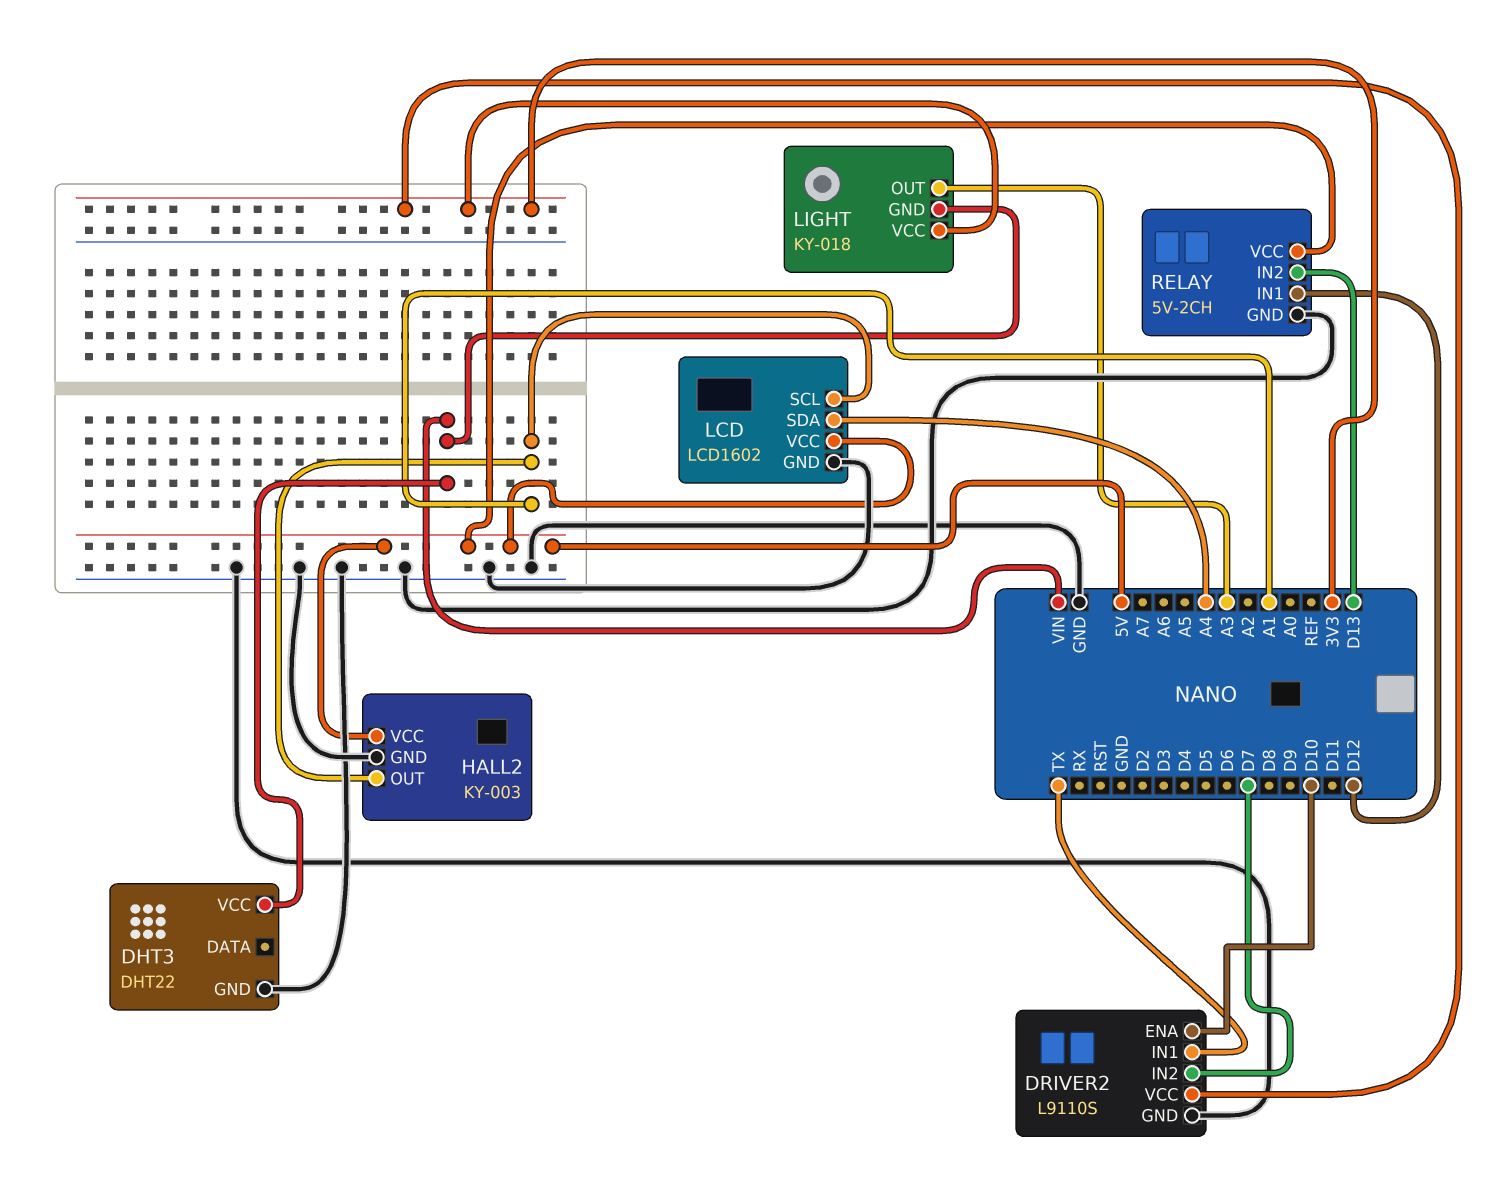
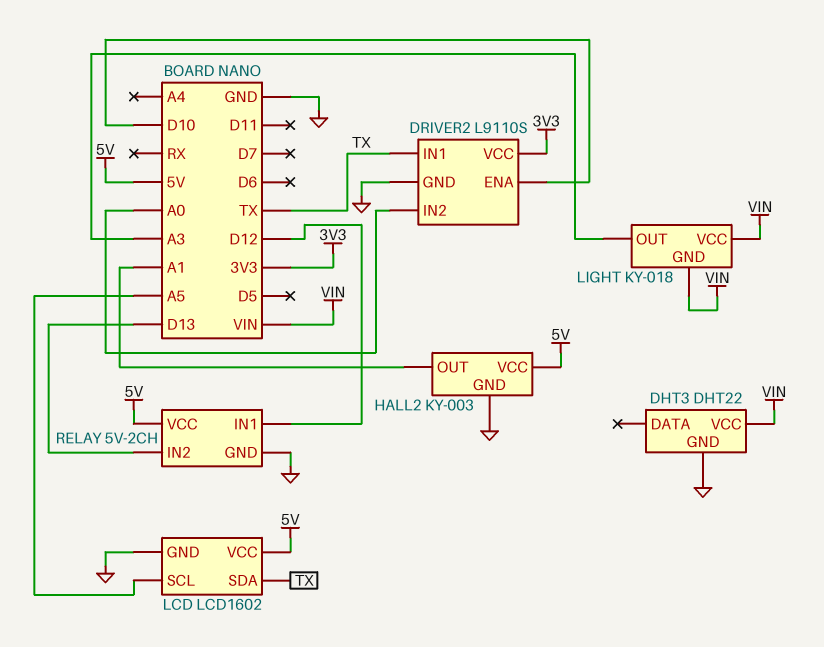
DRIVER2 pin IN2: D7 -> A0
LCD pin SCL: A1 -> A5
LCD pin SDA: A4 -> TX
LIGHT pin VCC: 3V3 -> VIN

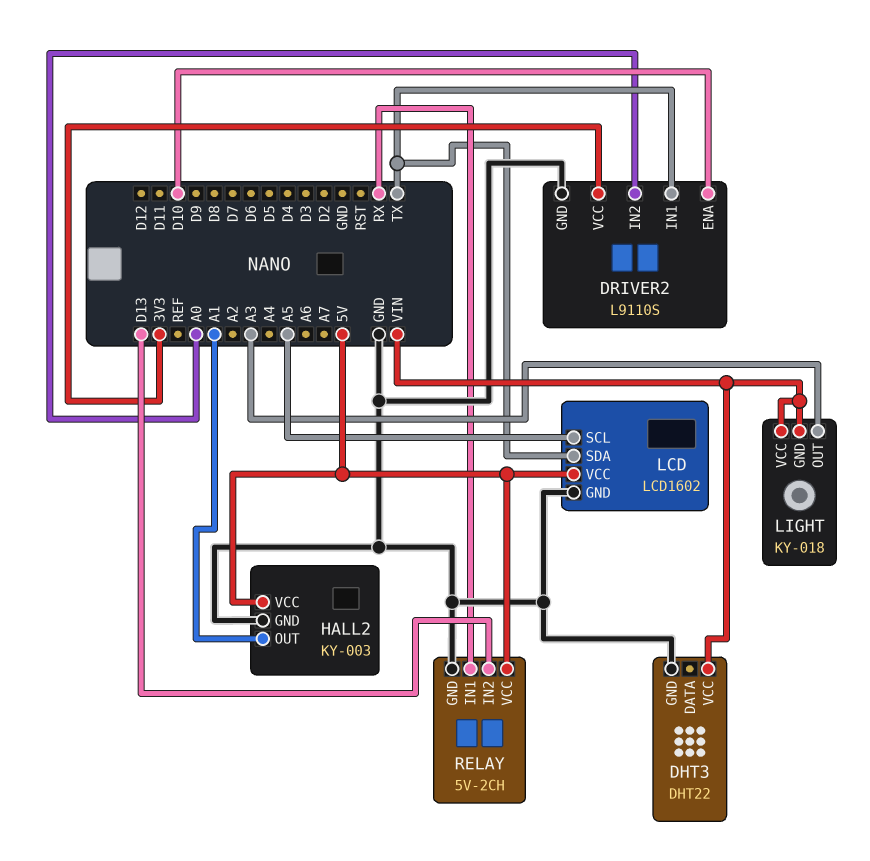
RELAY pin IN1: D12 -> RX

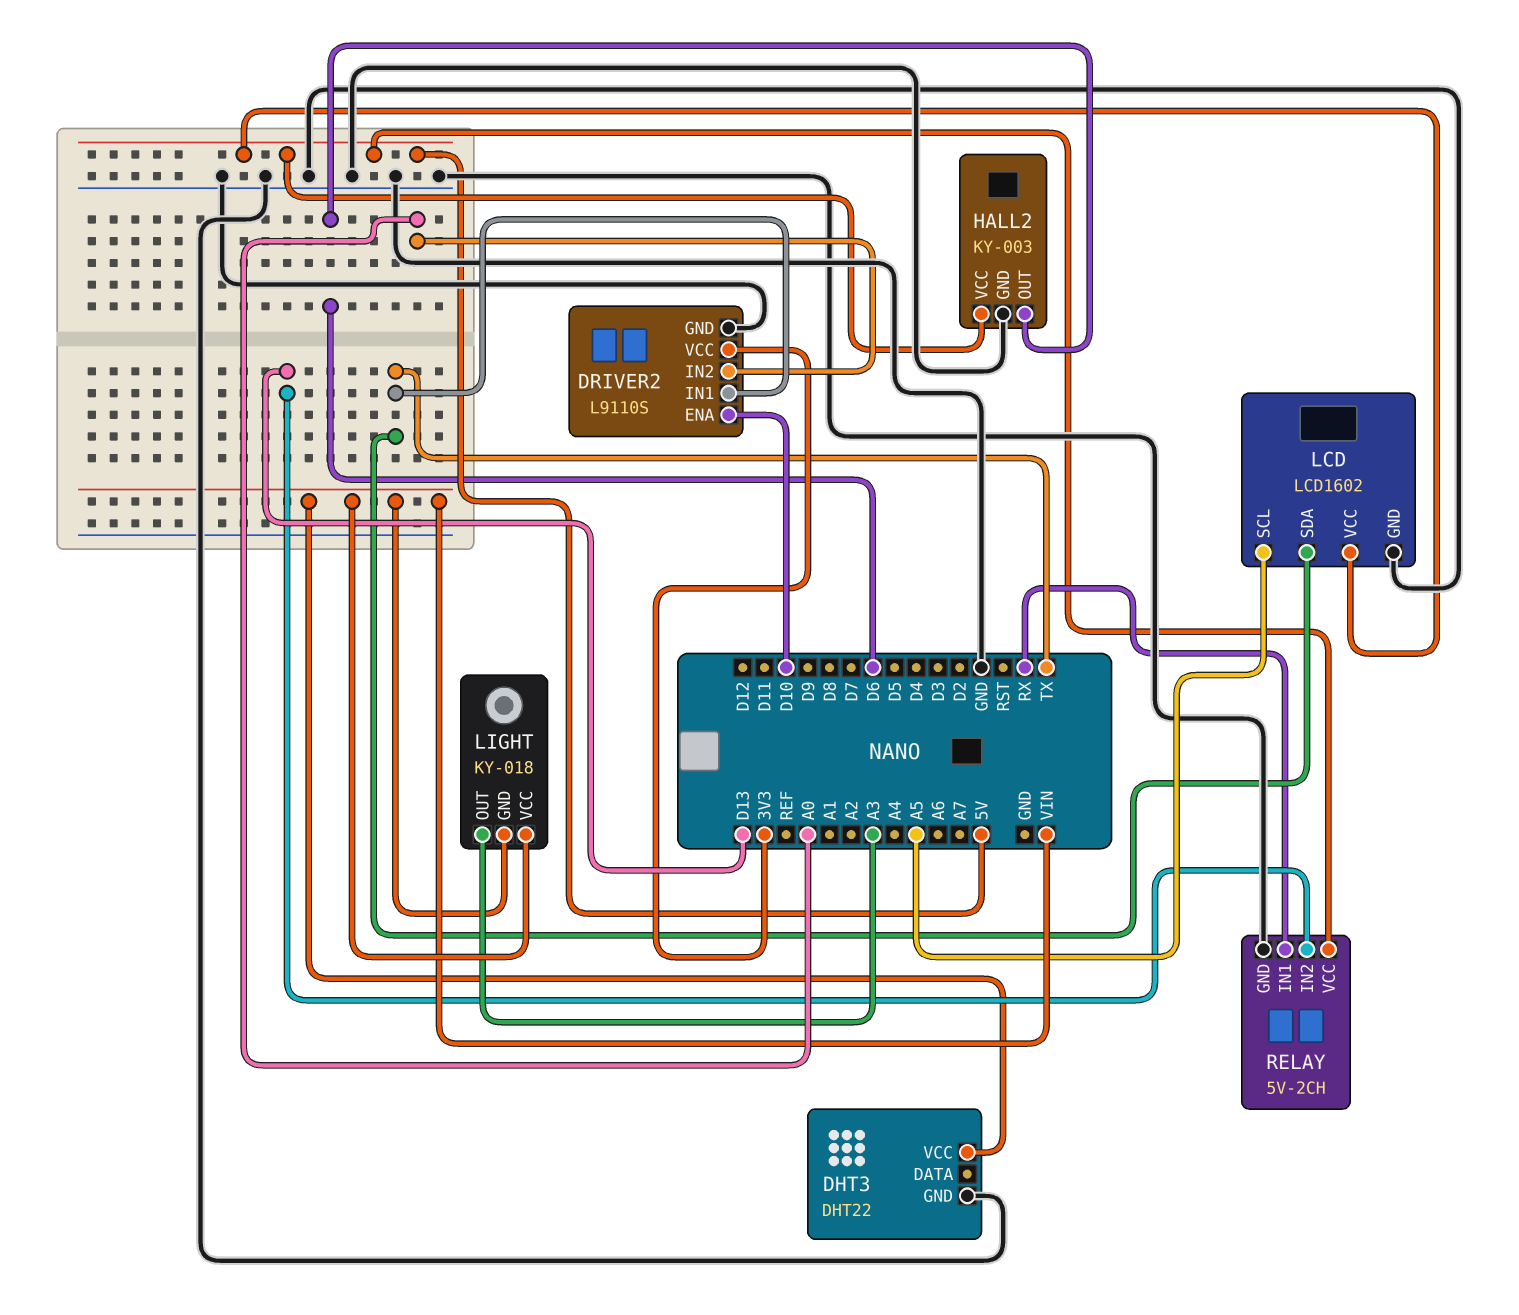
HALL2 pin OUT: A1 -> D6

